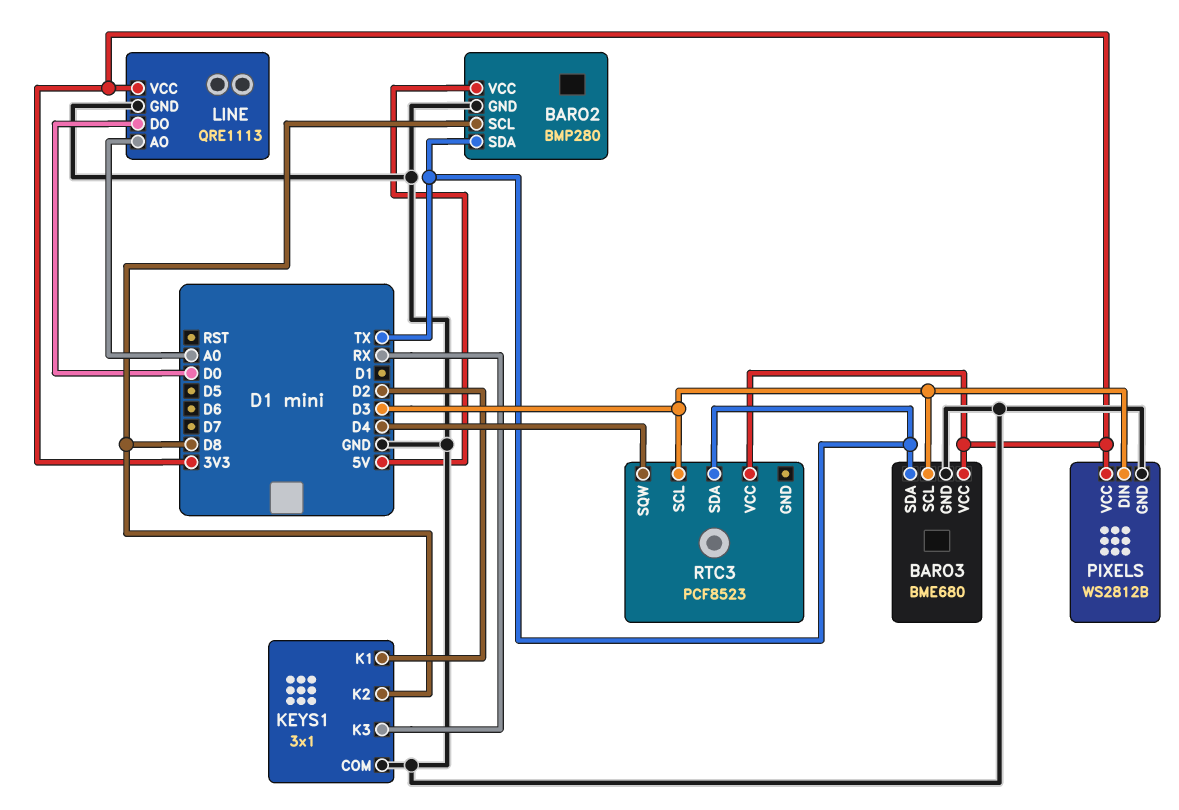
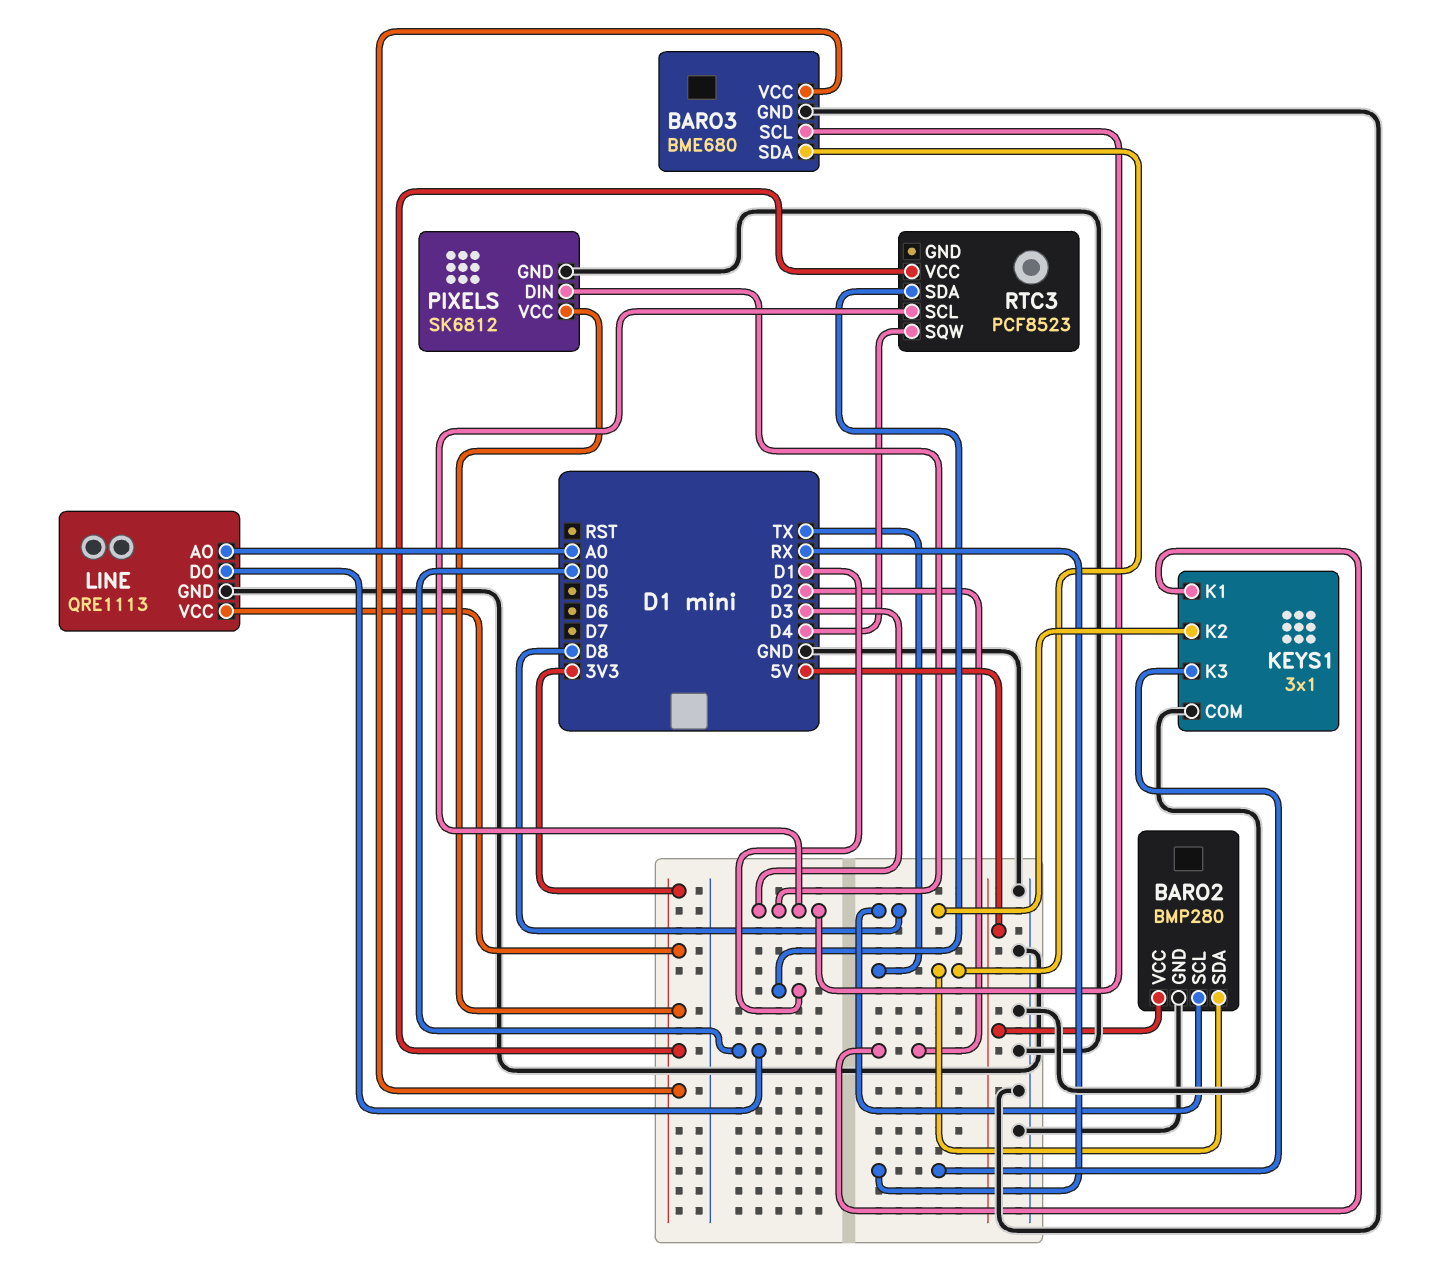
PIXELS: WS2812B -> SK6812
RTC3 pin SDA: TX -> D1

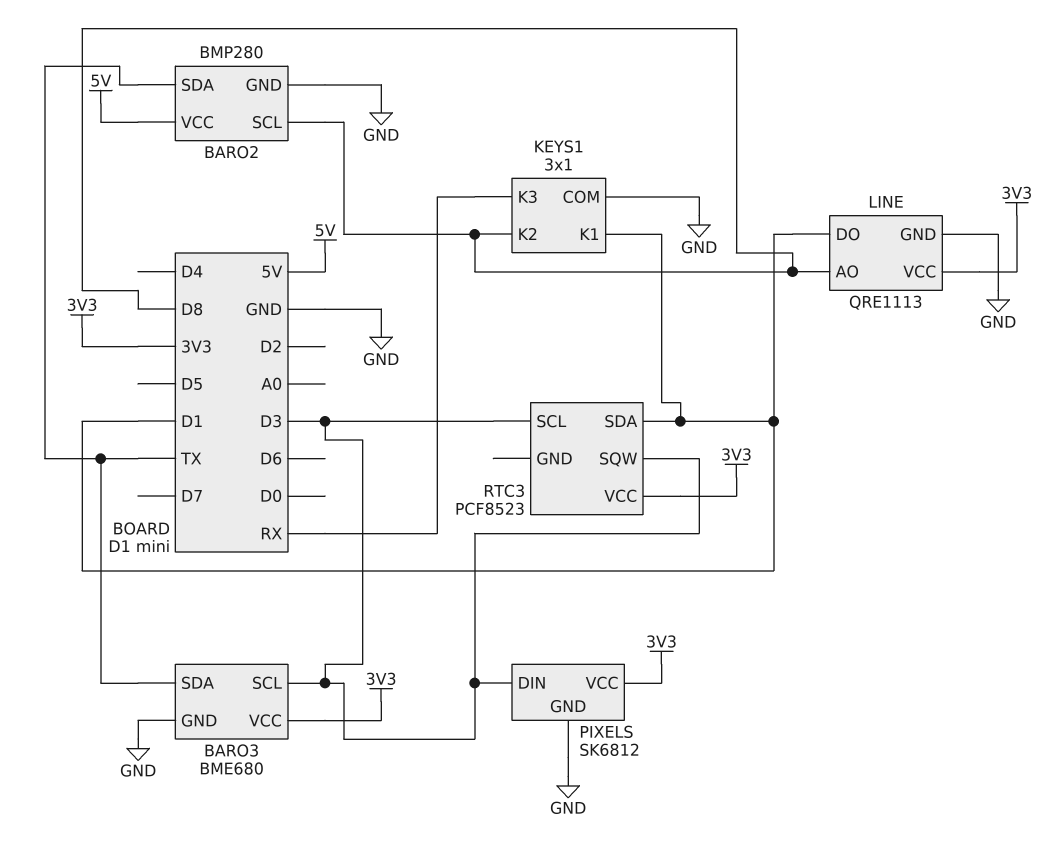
KEYS1 pin K1: D2 -> D1
LINE pin AO: A0 -> D8
LINE pin DO: D0 -> D1
RTC3 pin SQW: D4 -> D3

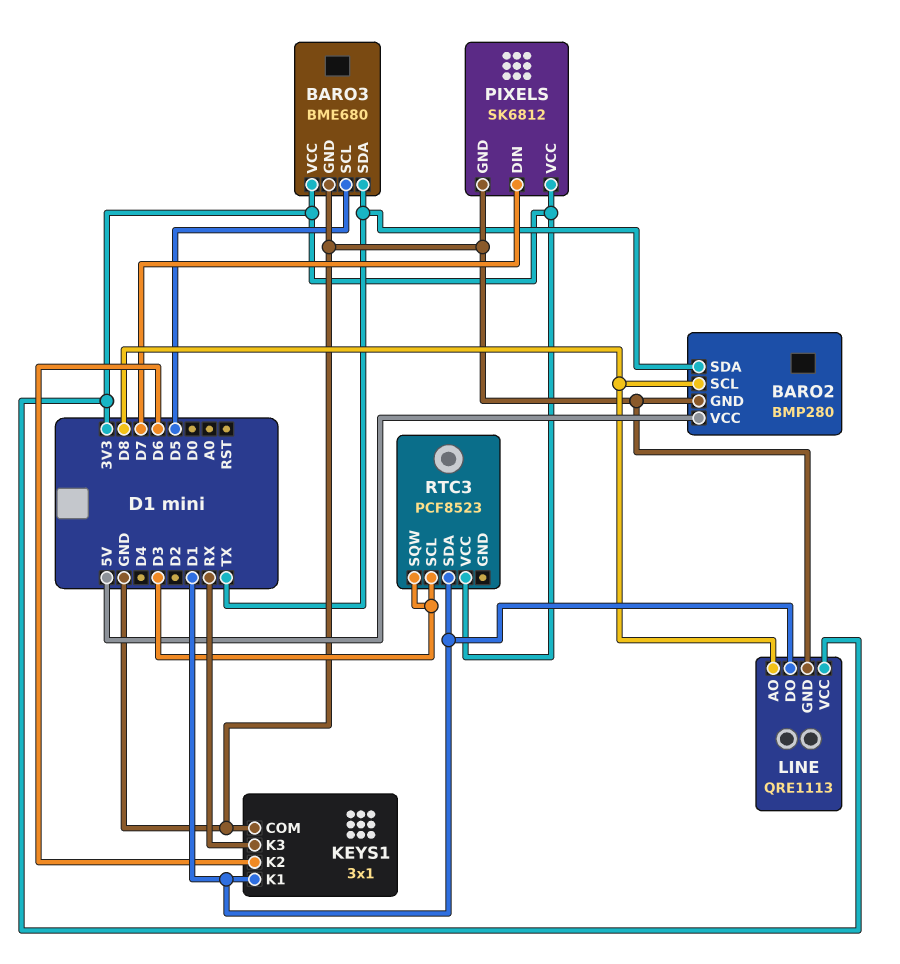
BARO3 pin SCL: D3 -> D5
KEYS1 pin K2: D8 -> D6
PIXELS pin DIN: D3 -> D7

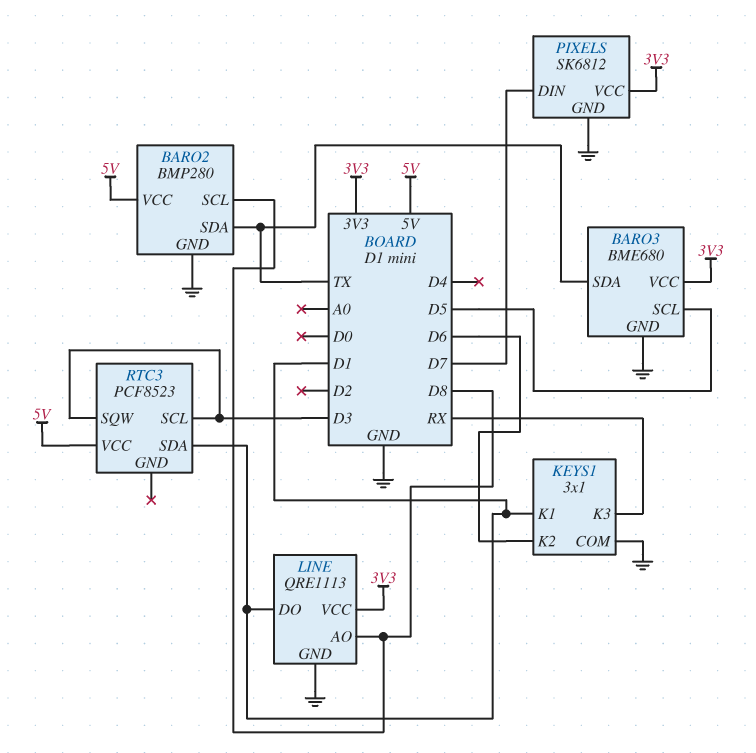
RTC3 pin VCC: 3V3 -> 5V

